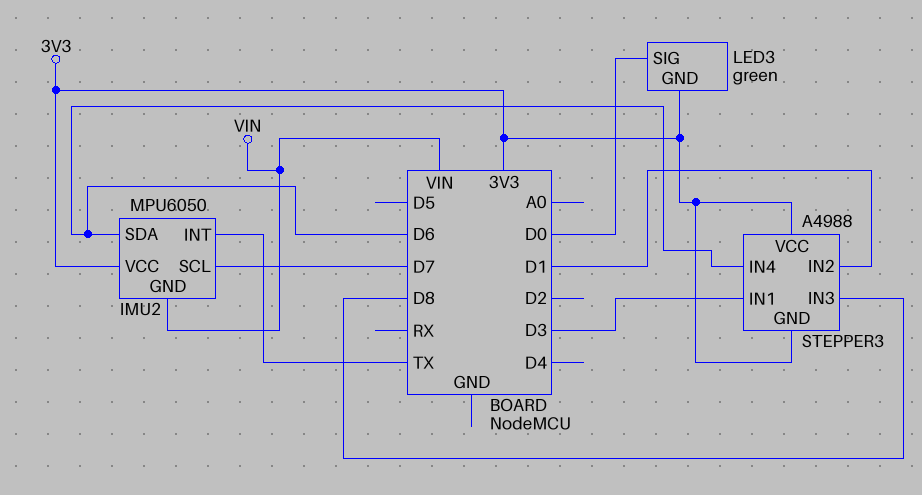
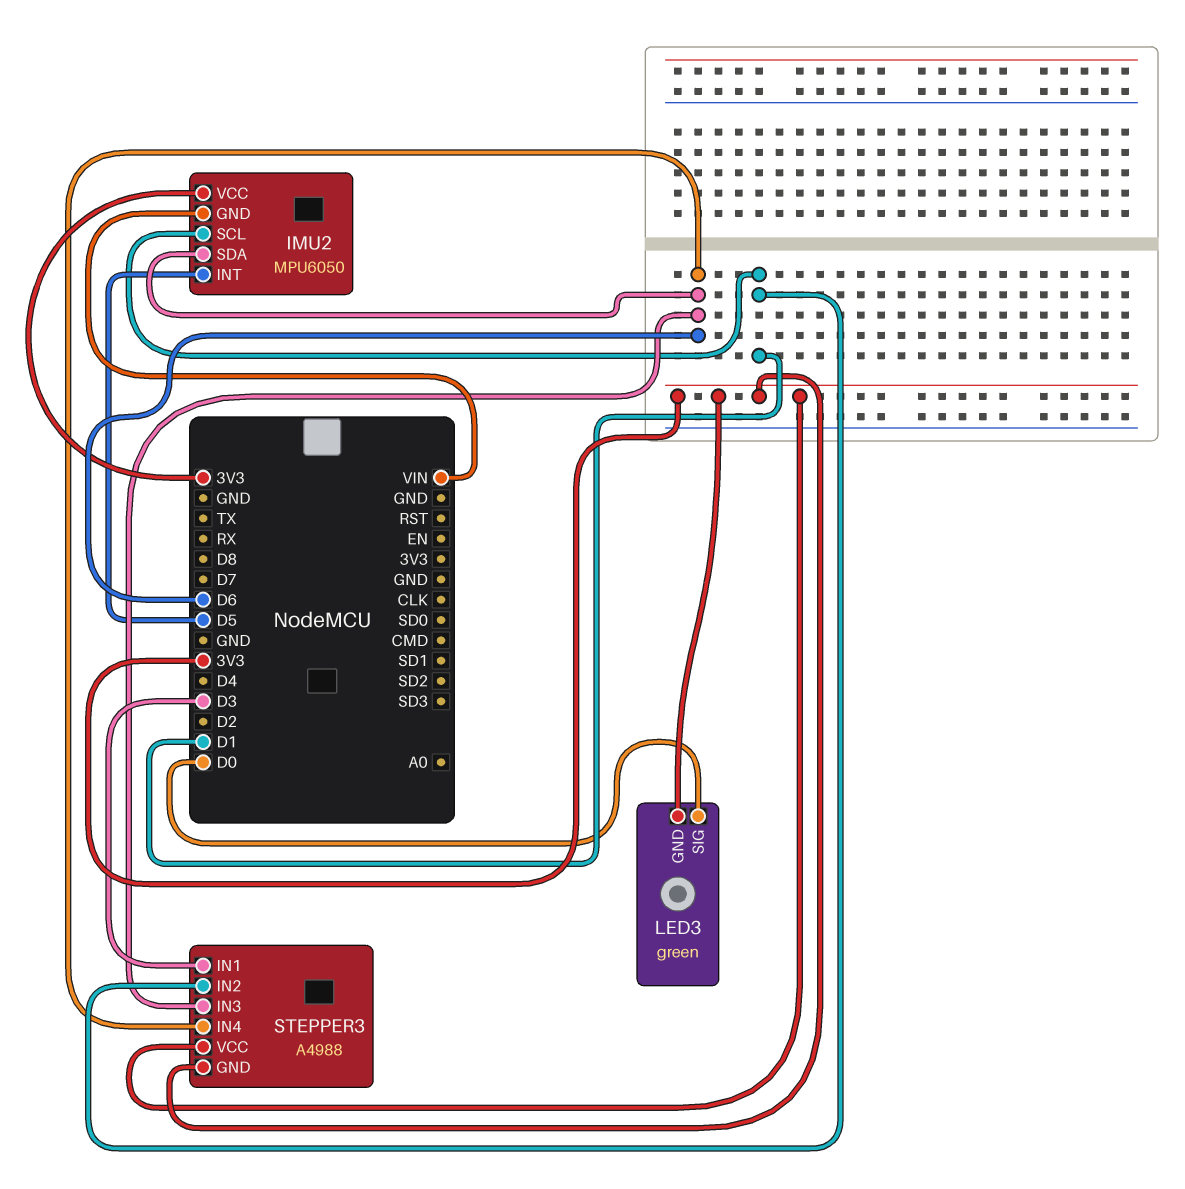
IMU2 pin INT: TX -> D5
IMU2 pin SCL: D7 -> D1
STEPPER3 pin IN3: D8 -> D6

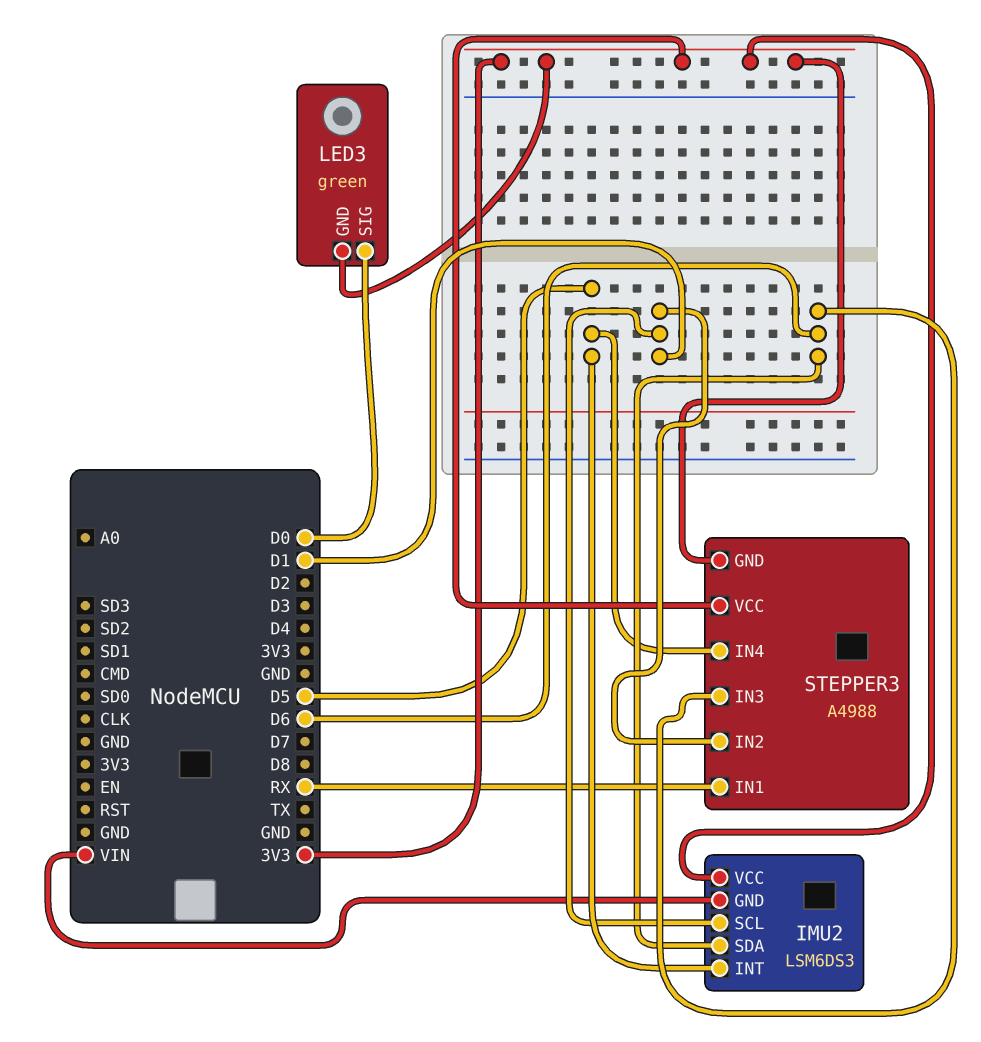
IMU2: MPU6050 -> LSM6DS3
STEPPER3 pin IN1: D3 -> RX
STEPPER3 pin IN4: D6 -> D5

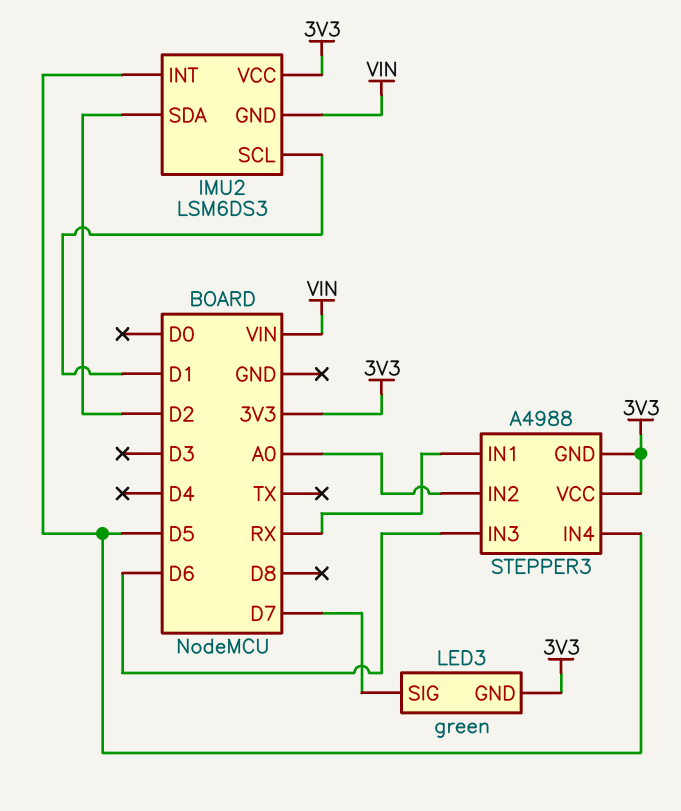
IMU2 pin SDA: D6 -> D2
LED3 pin SIG: D0 -> D7
STEPPER3 pin IN2: D1 -> A0

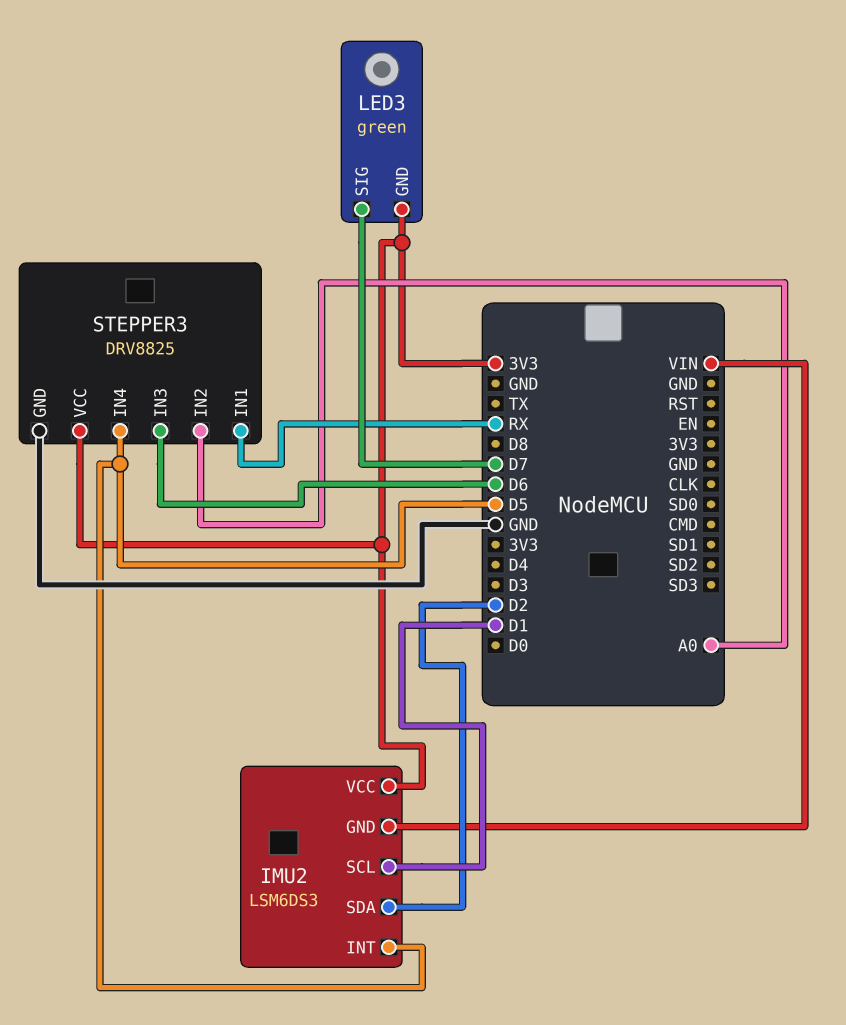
STEPPER3: A4988 -> DRV8825
STEPPER3 pin GND: 3V3 -> GND

